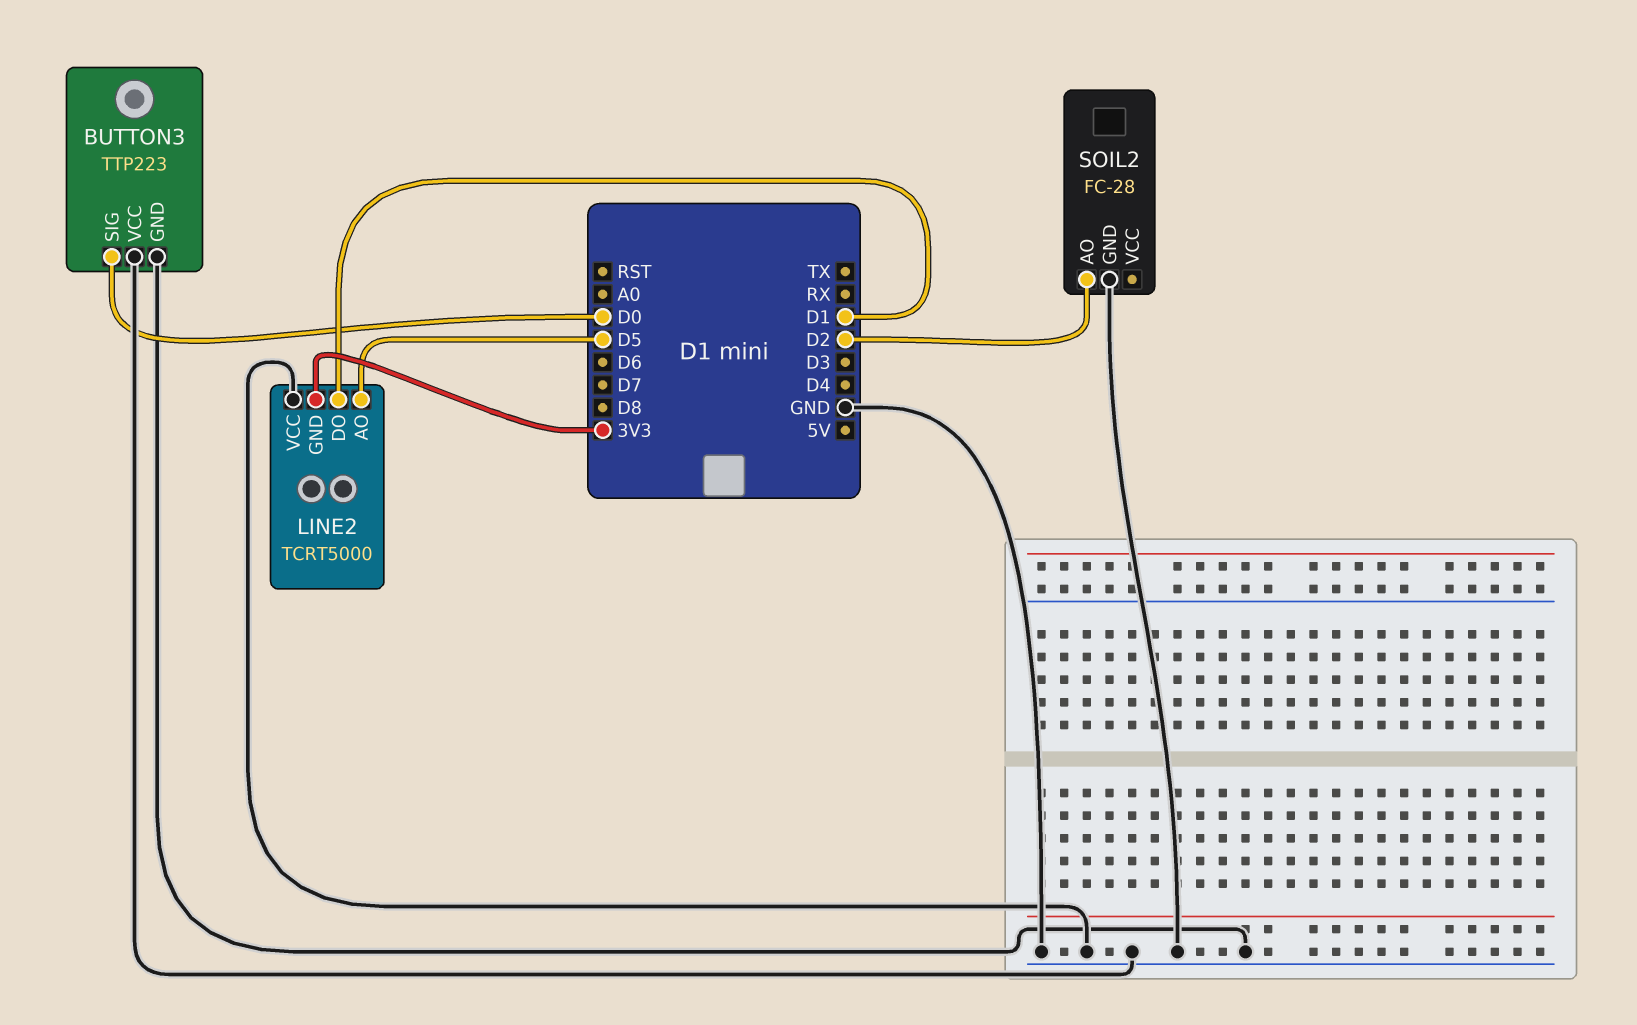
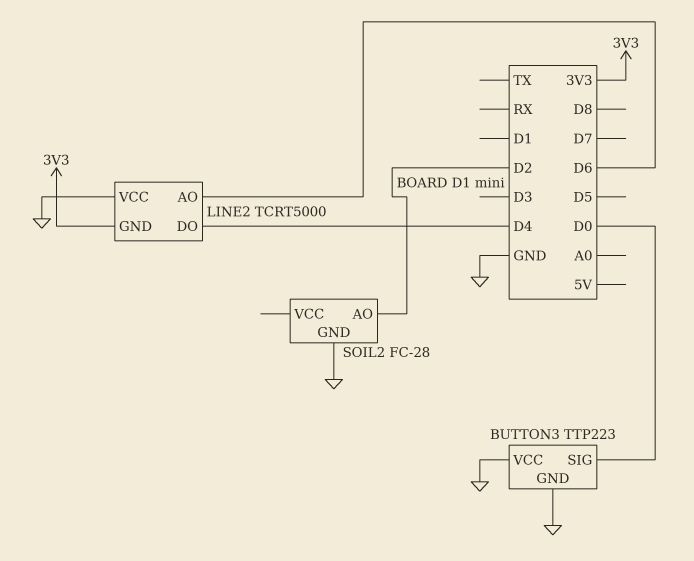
LINE2 pin AO: D5 -> D6
LINE2 pin DO: D1 -> D4

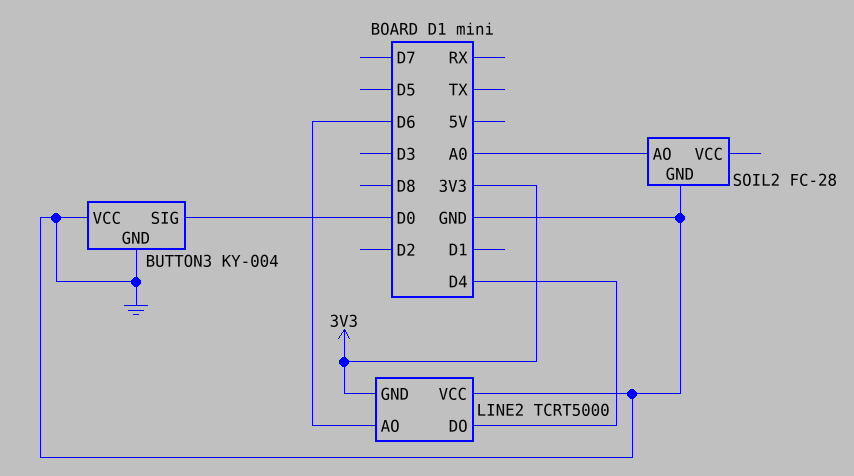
BUTTON3: TTP223 -> KY-004
SOIL2 pin AO: D2 -> A0

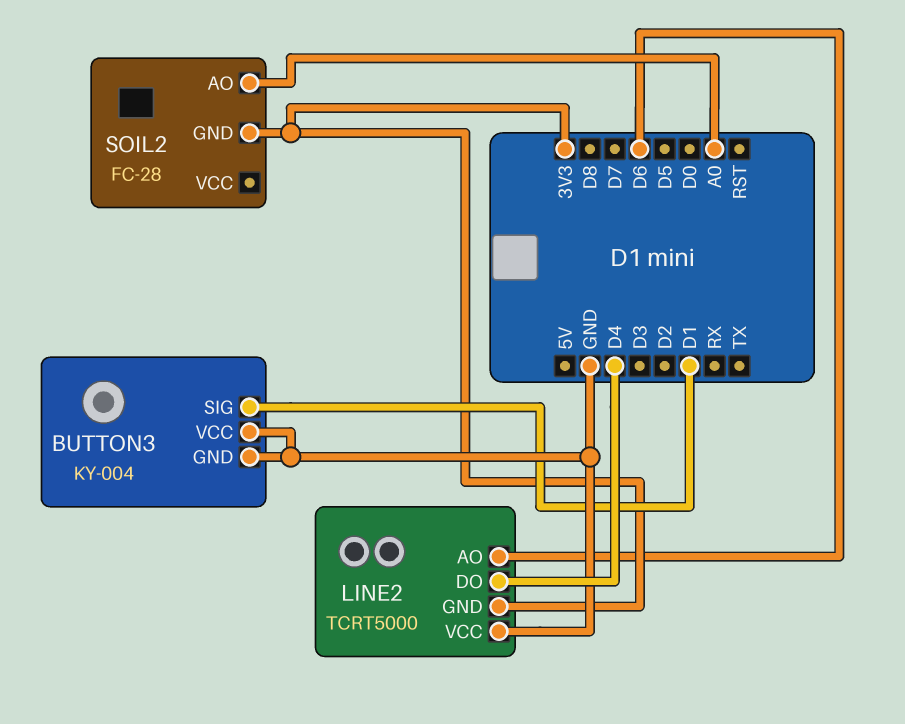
BUTTON3 pin SIG: D0 -> D1
SOIL2 pin GND: GND -> 3V3

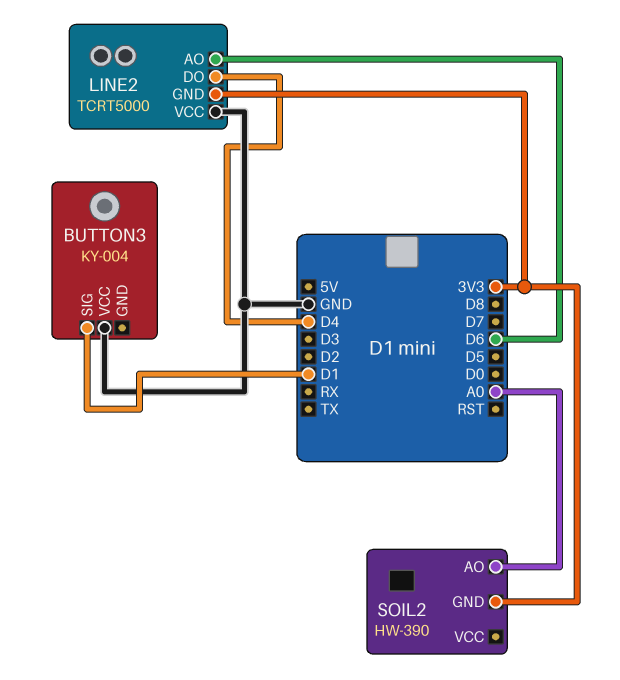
BUTTON3 pin GND: GND -> none
SOIL2: FC-28 -> HW-390

